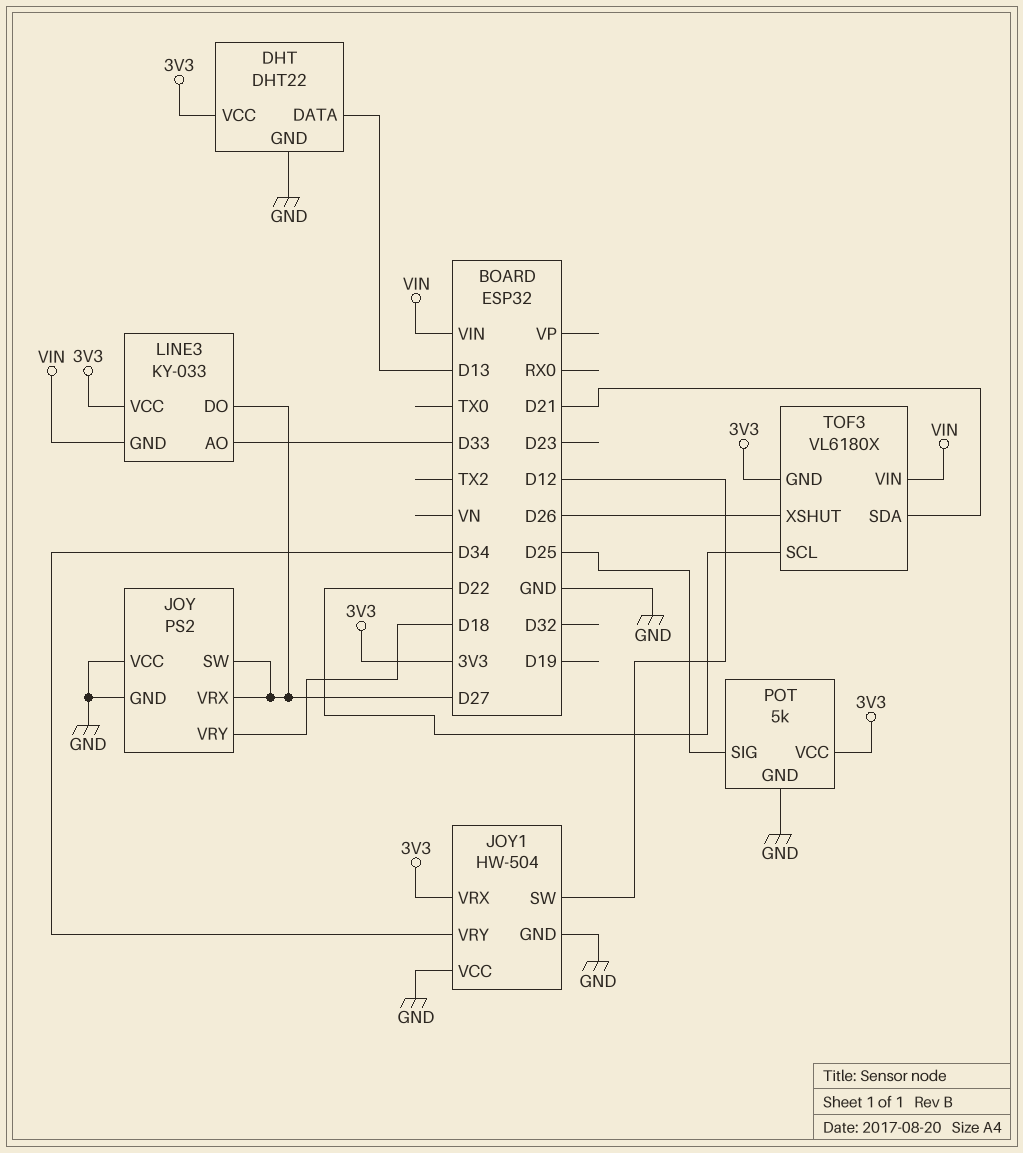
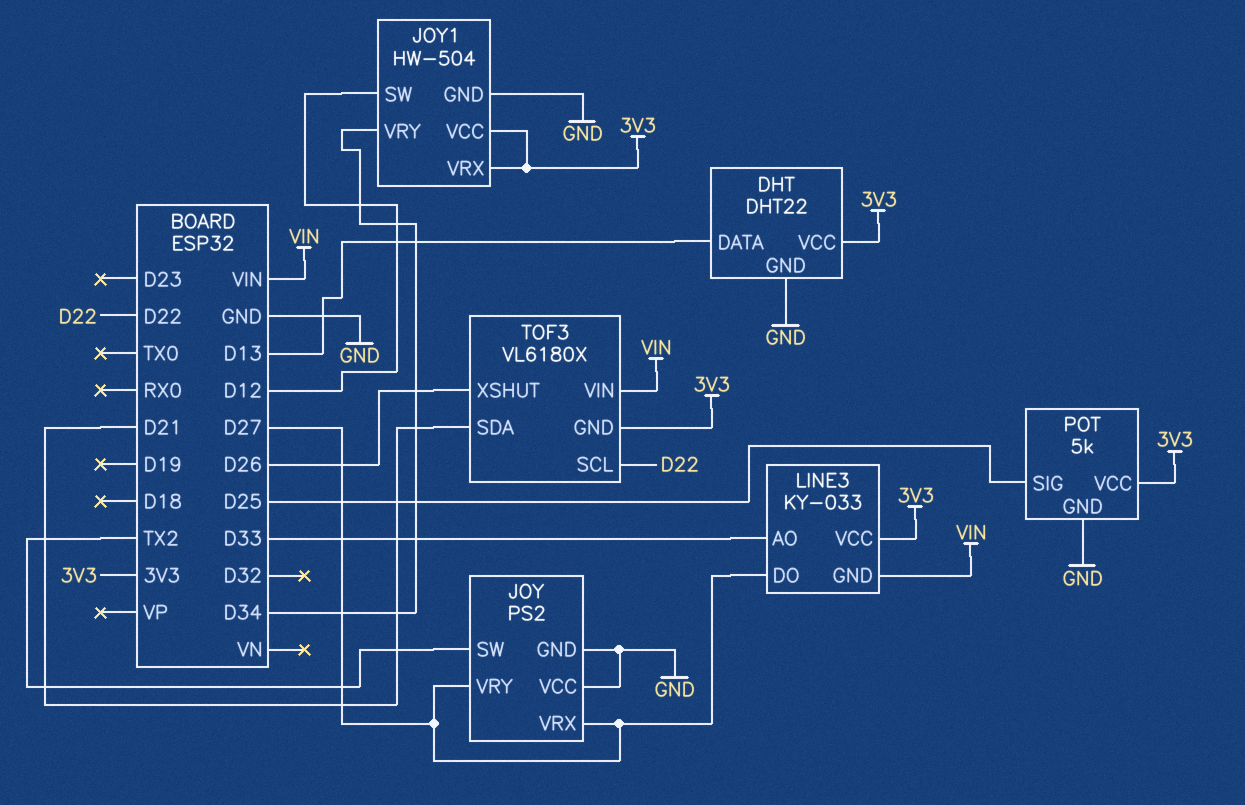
JOY pin SW: D27 -> TX2
JOY pin VRY: D18 -> D27
JOY1 pin VCC: GND -> 3V3

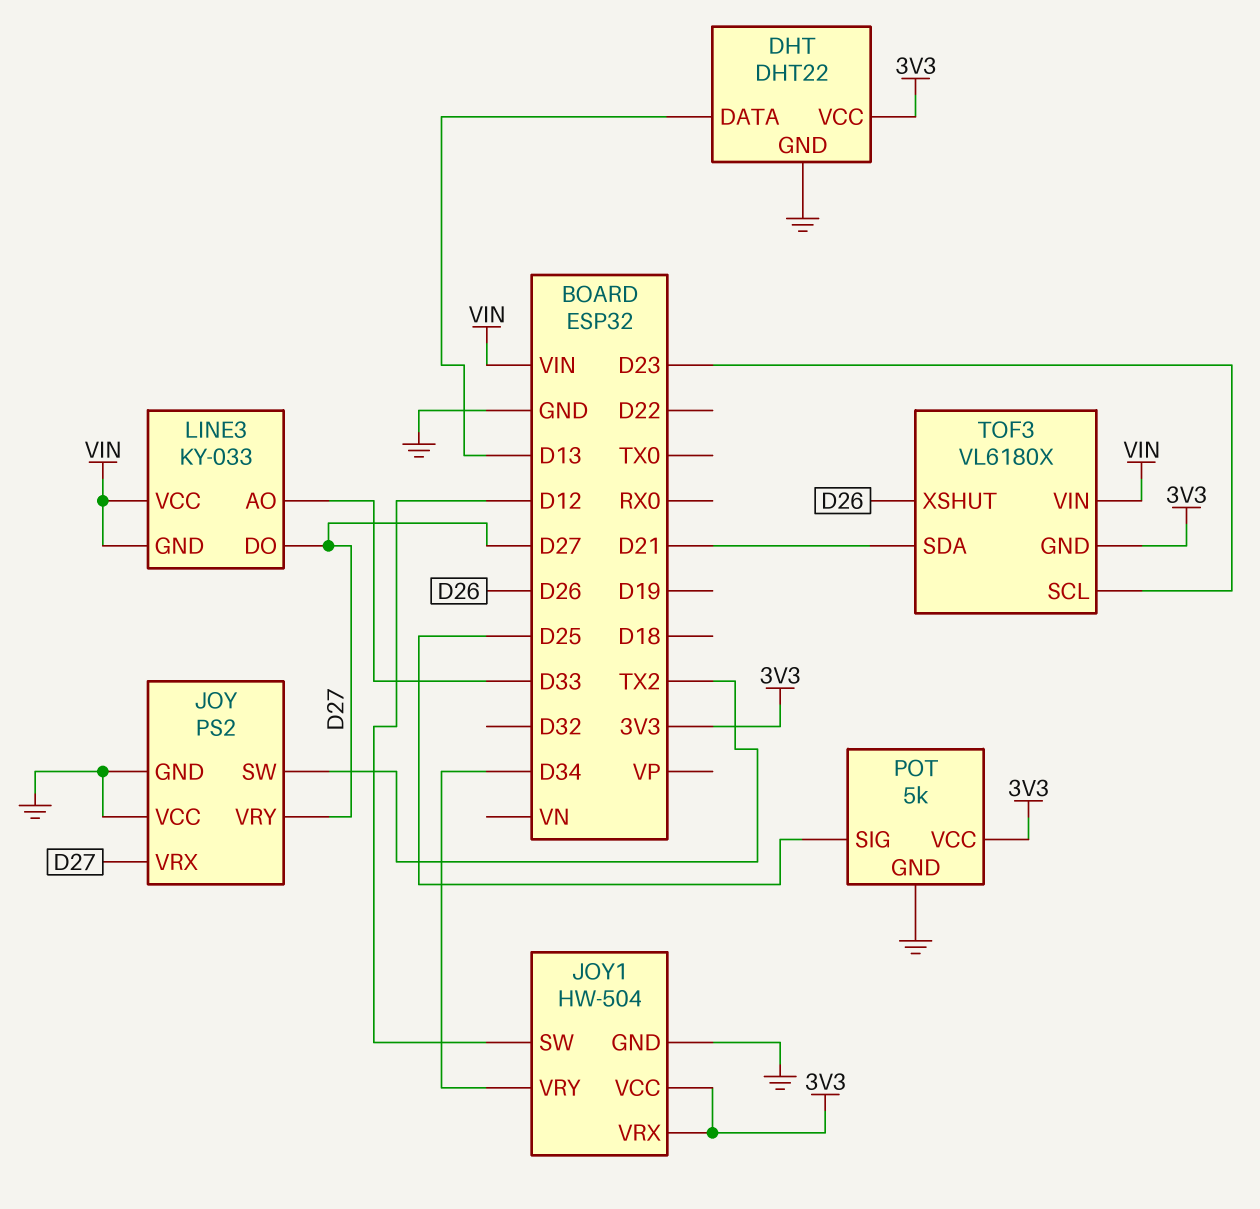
LINE3 pin VCC: 3V3 -> VIN
TOF3 pin SCL: D22 -> D23

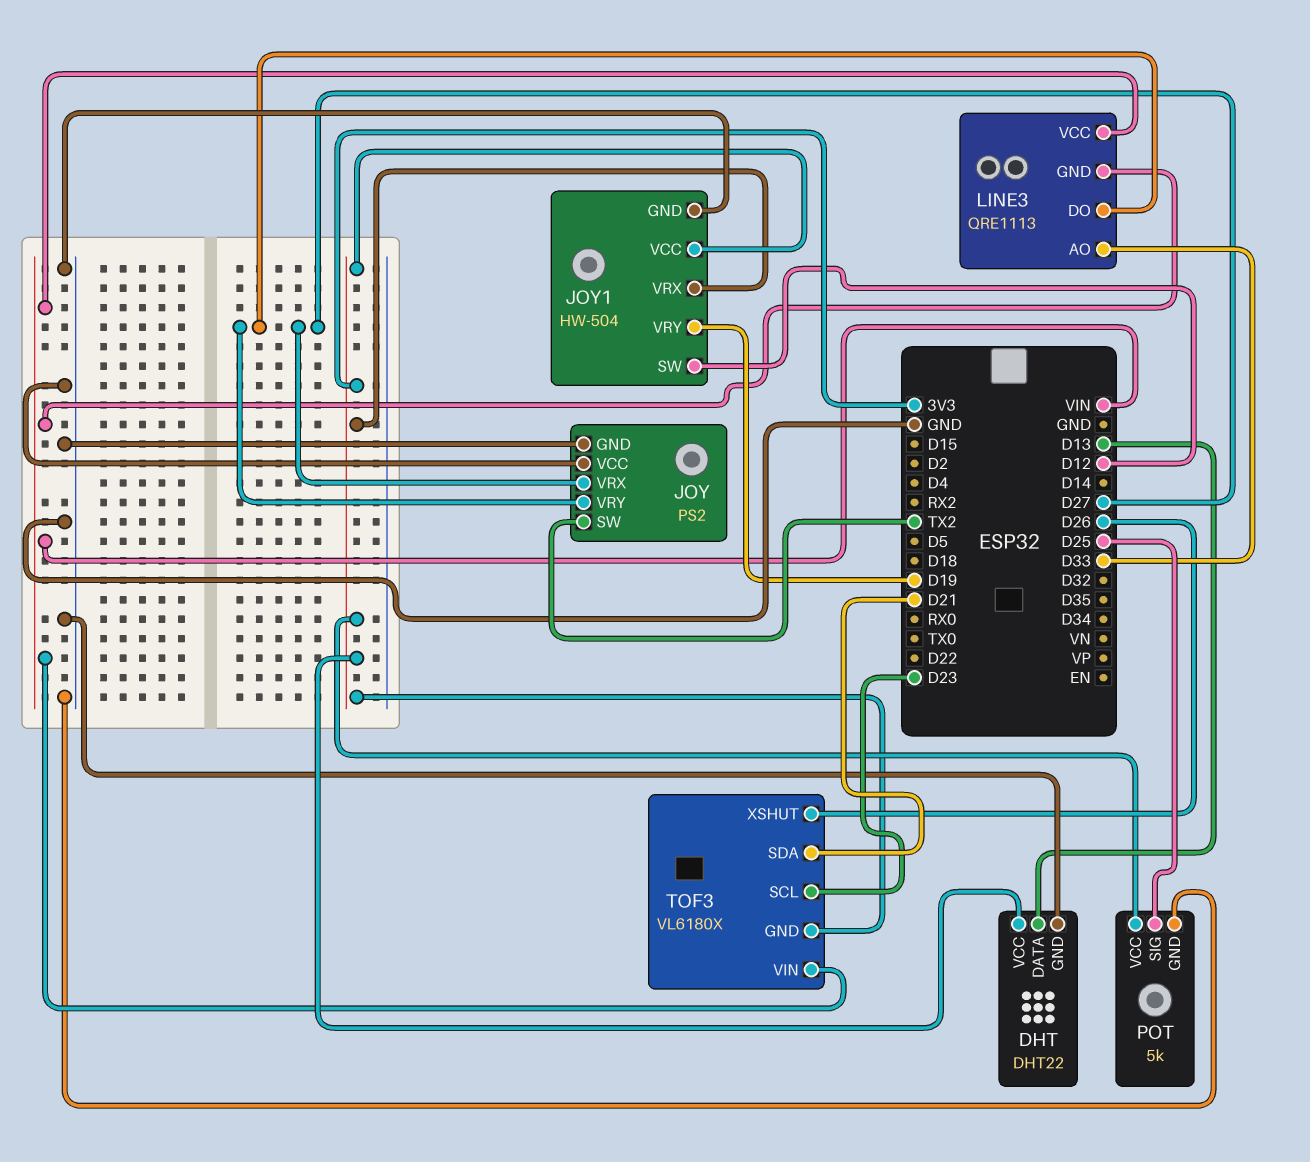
JOY1 pin VRY: D34 -> D19
LINE3: KY-033 -> QRE1113

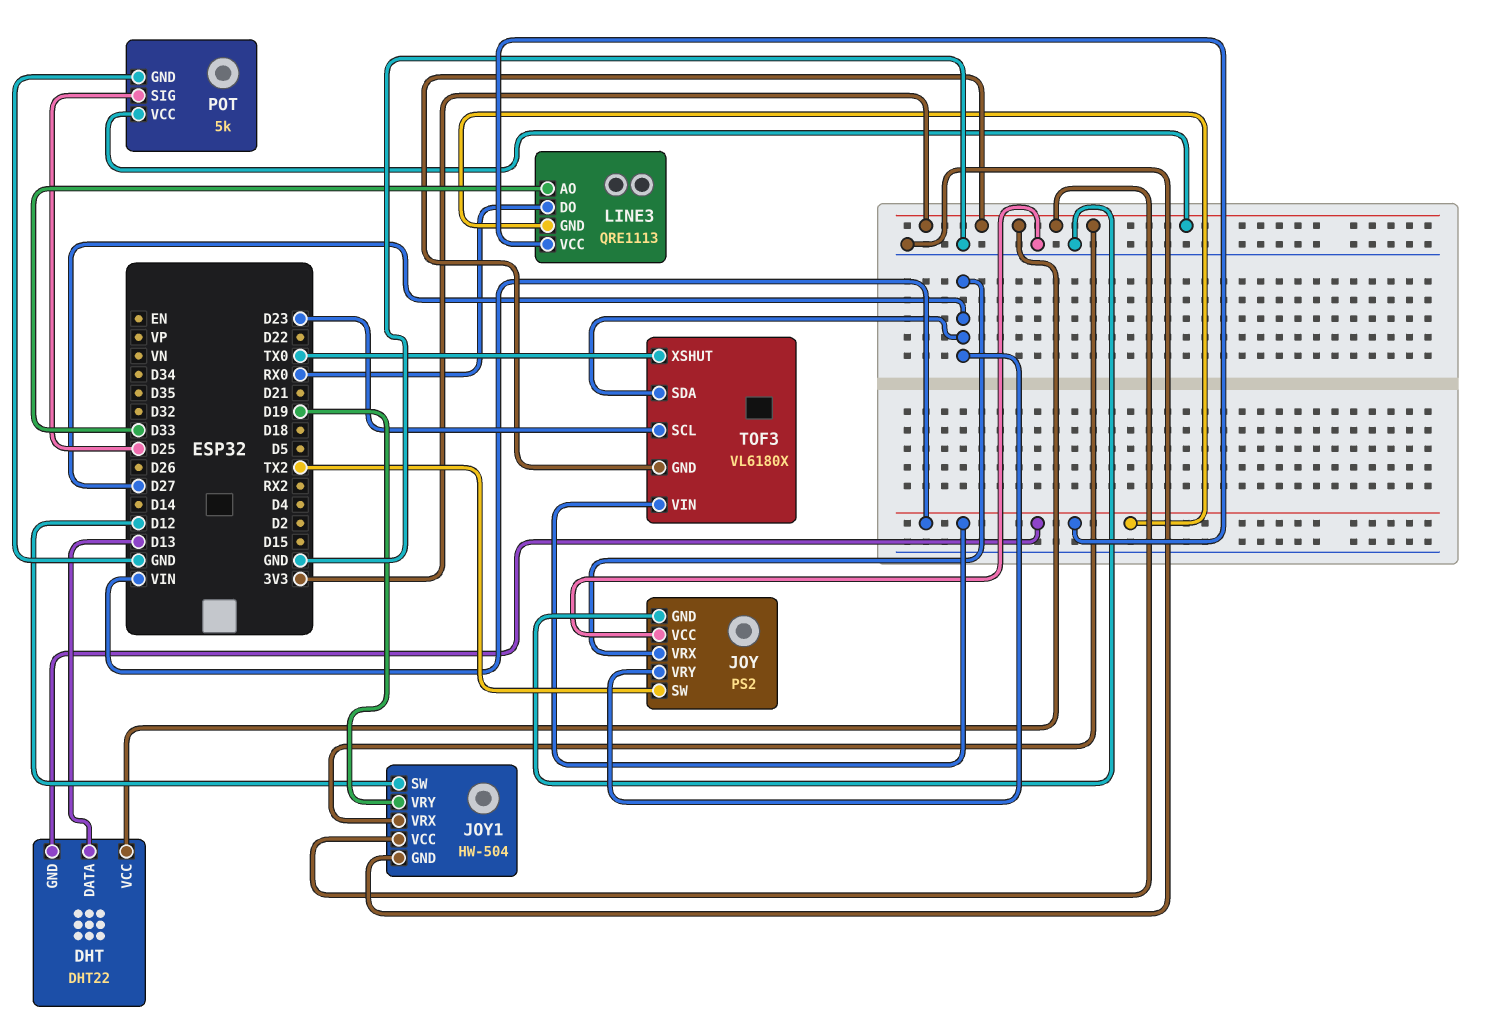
DHT pin GND: GND -> VIN
LINE3 pin DO: D27 -> RX0
TOF3 pin SDA: D21 -> D27
TOF3 pin XSHUT: D26 -> TX0

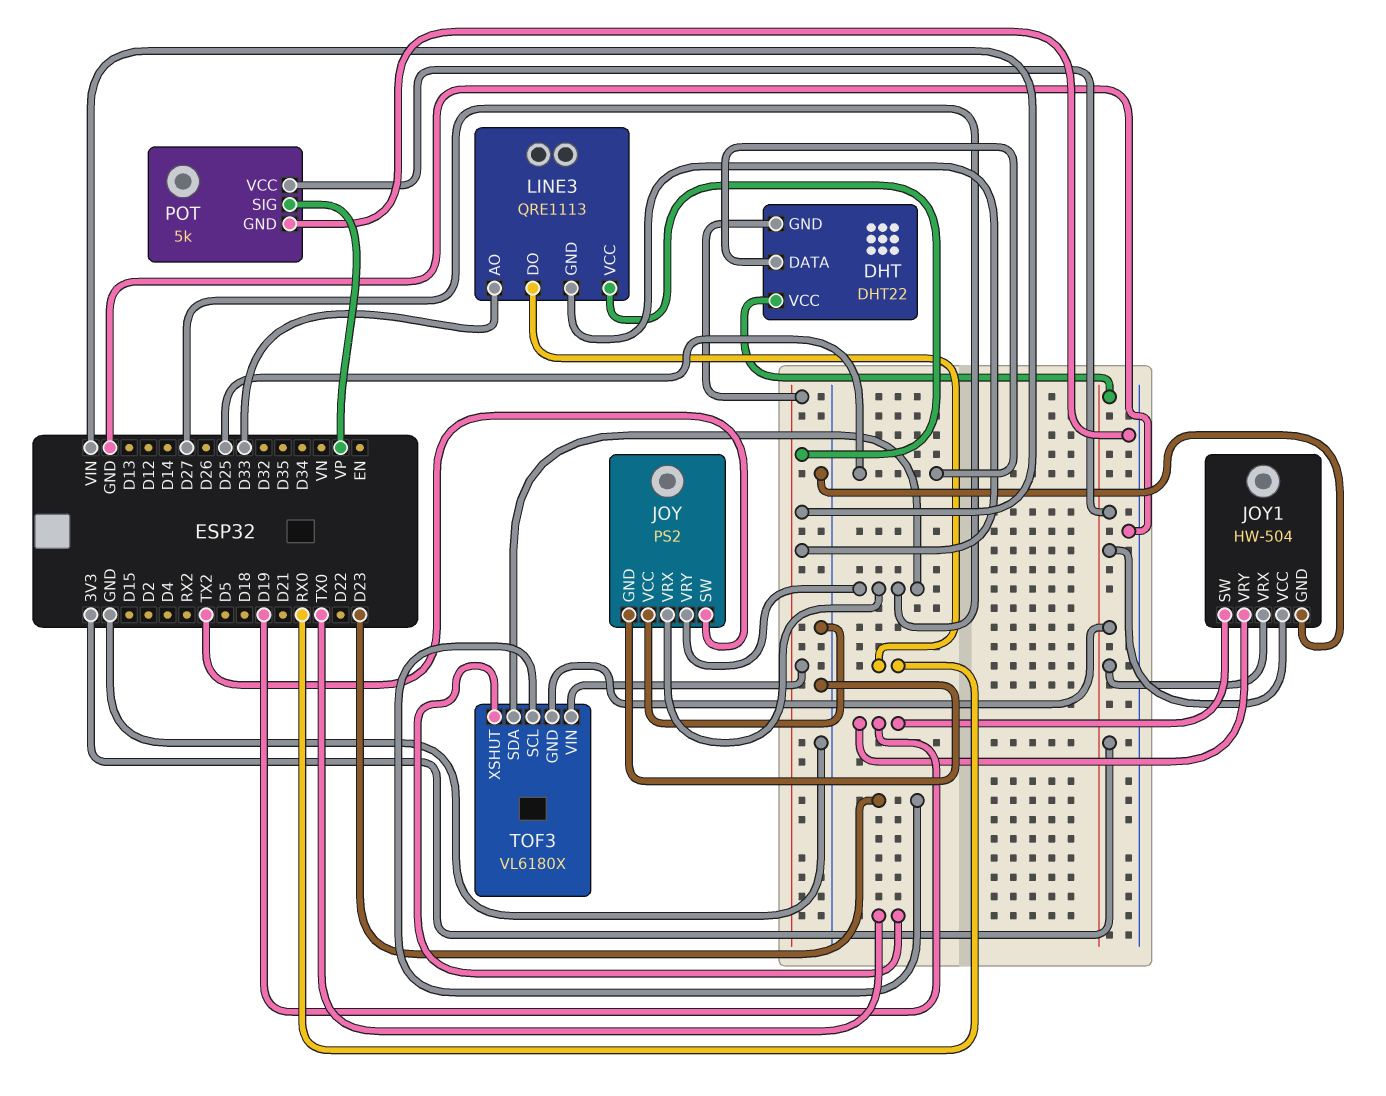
DHT pin DATA: D13 -> D25
JOY1 pin SW: D12 -> D19
POT pin SIG: D25 -> VP

